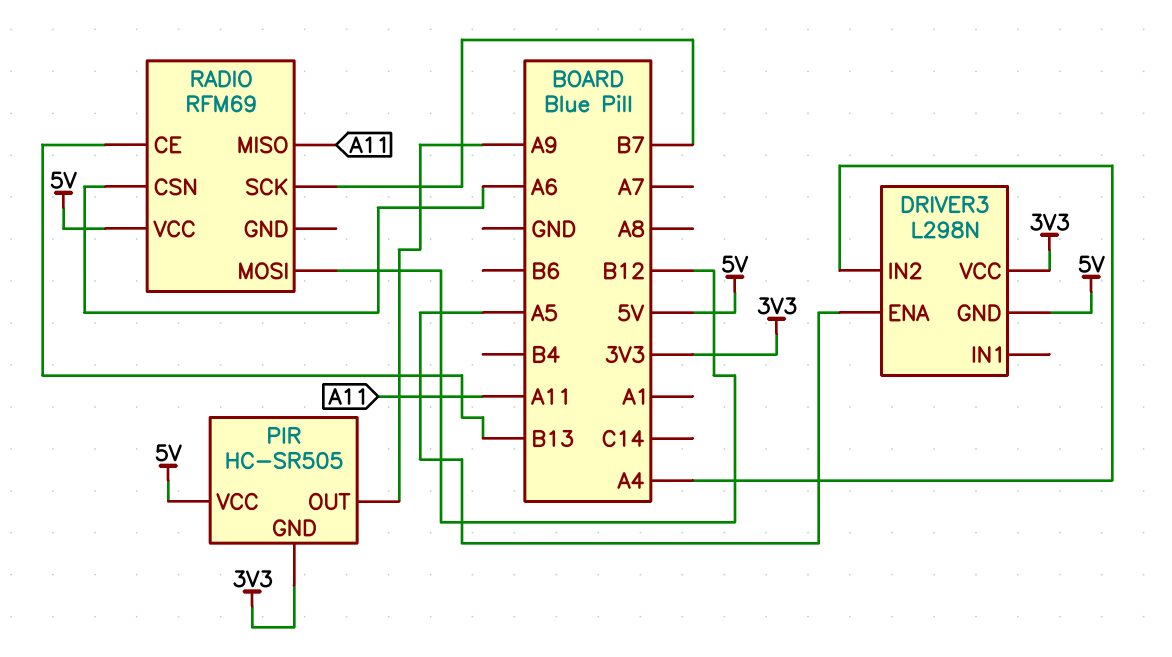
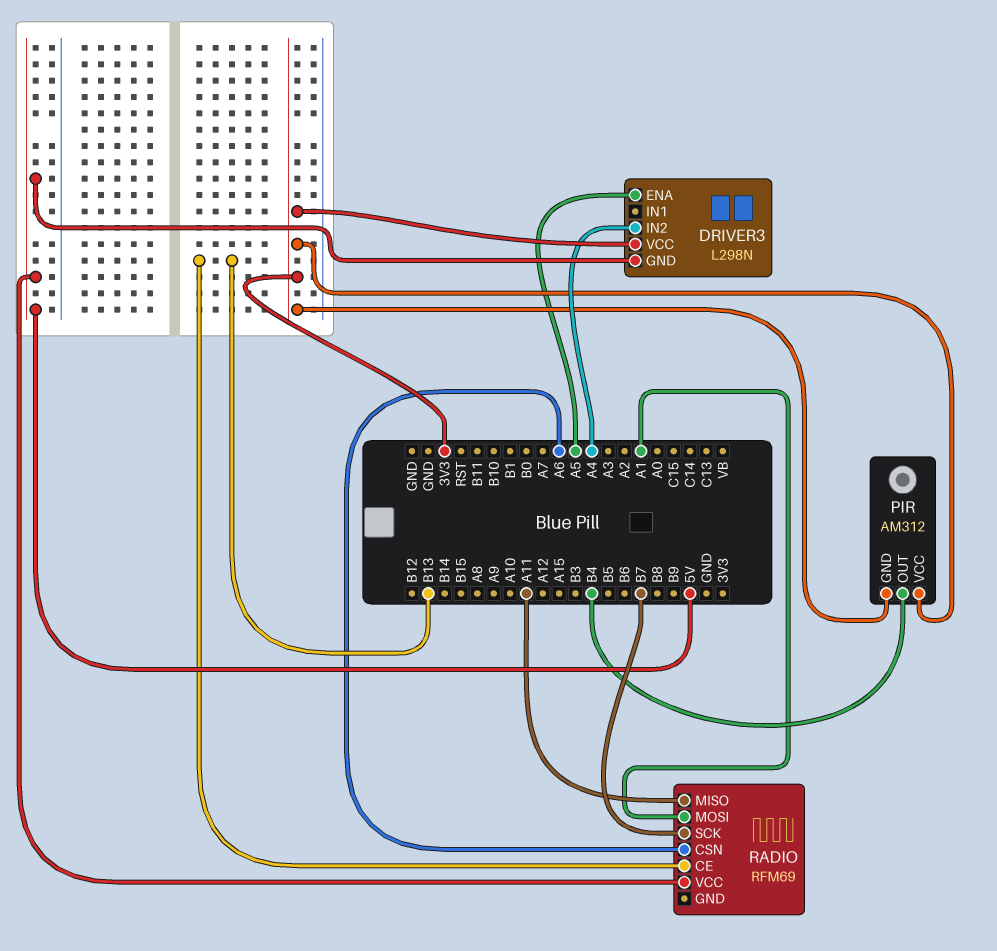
PIR: HC-SR505 -> AM312
PIR pin OUT: A9 -> B4
PIR pin VCC: 5V -> 3V3
RADIO pin MOSI: B12 -> A1

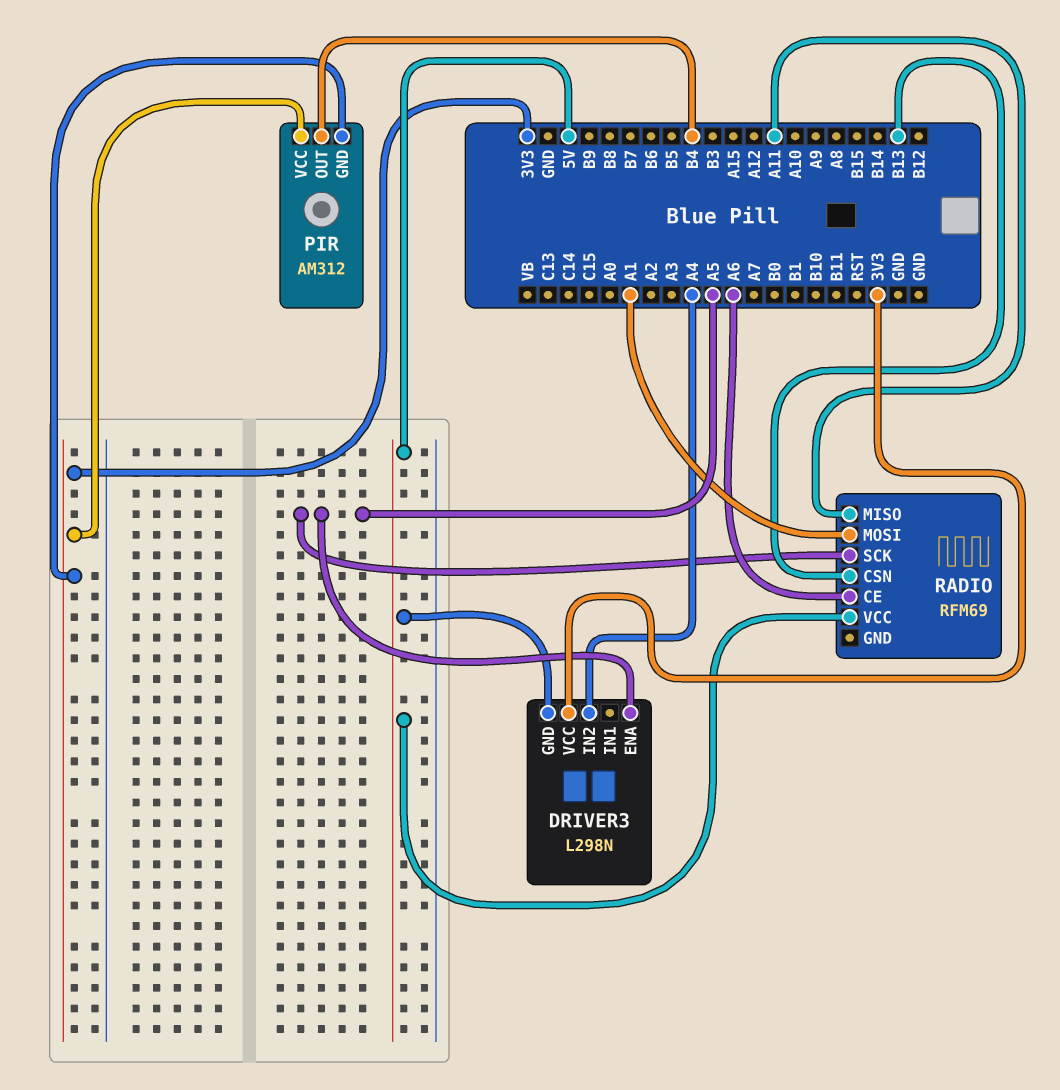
RADIO pin CE: B13 -> A6
RADIO pin CSN: A6 -> B13
RADIO pin SCK: B7 -> A5

